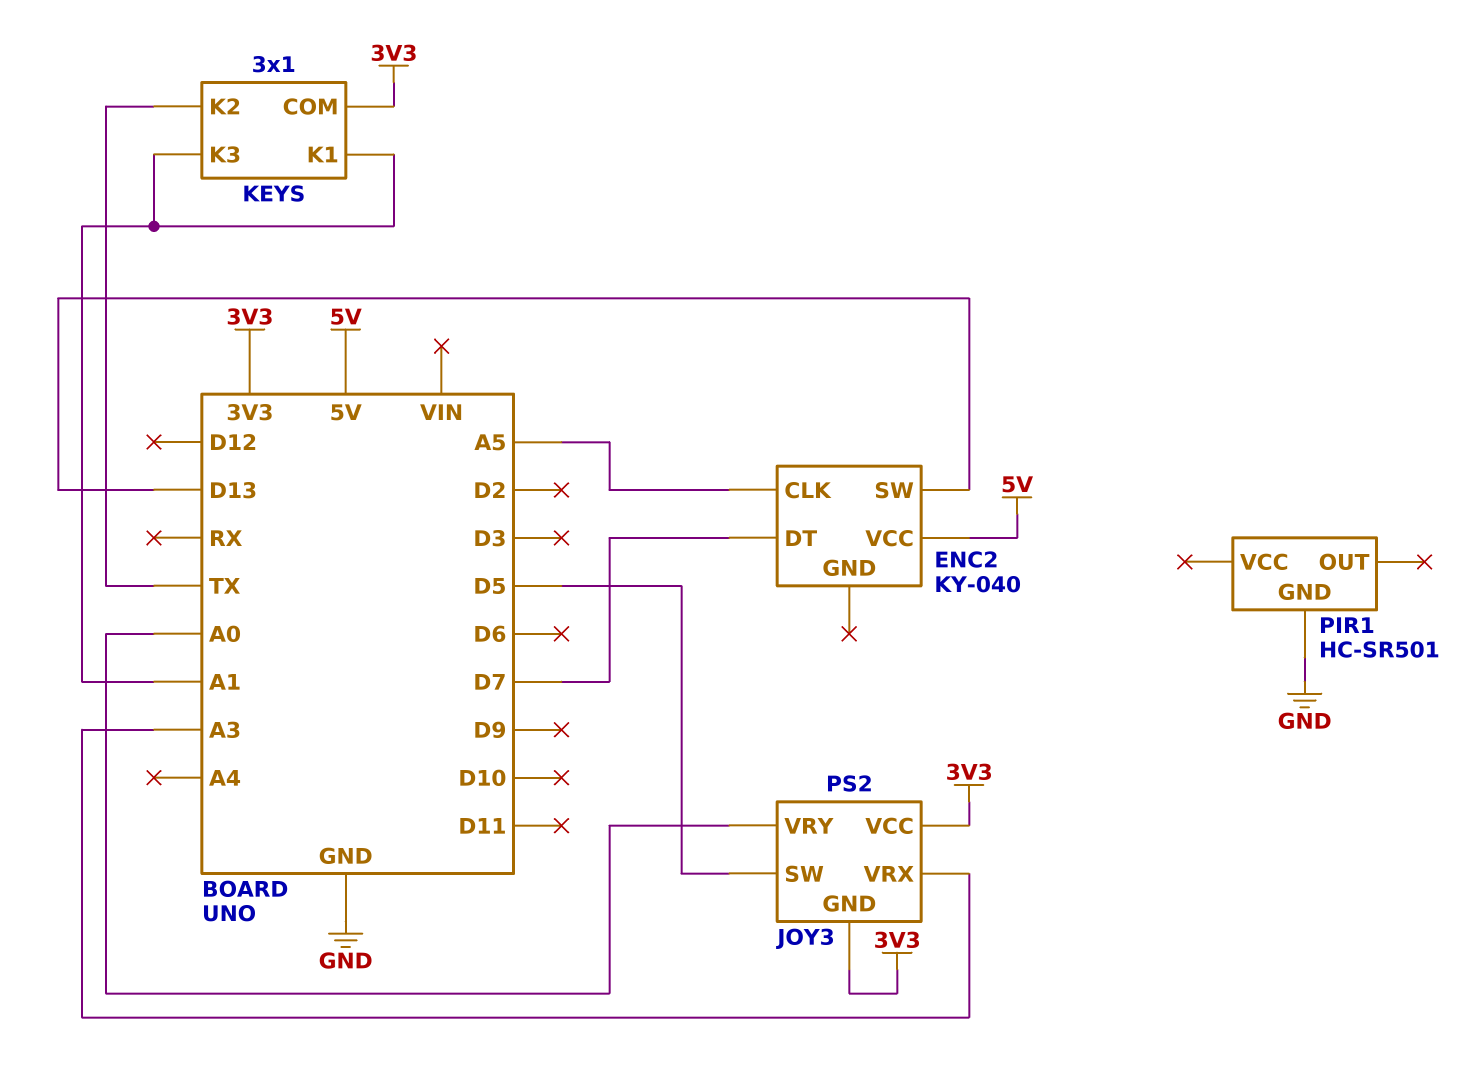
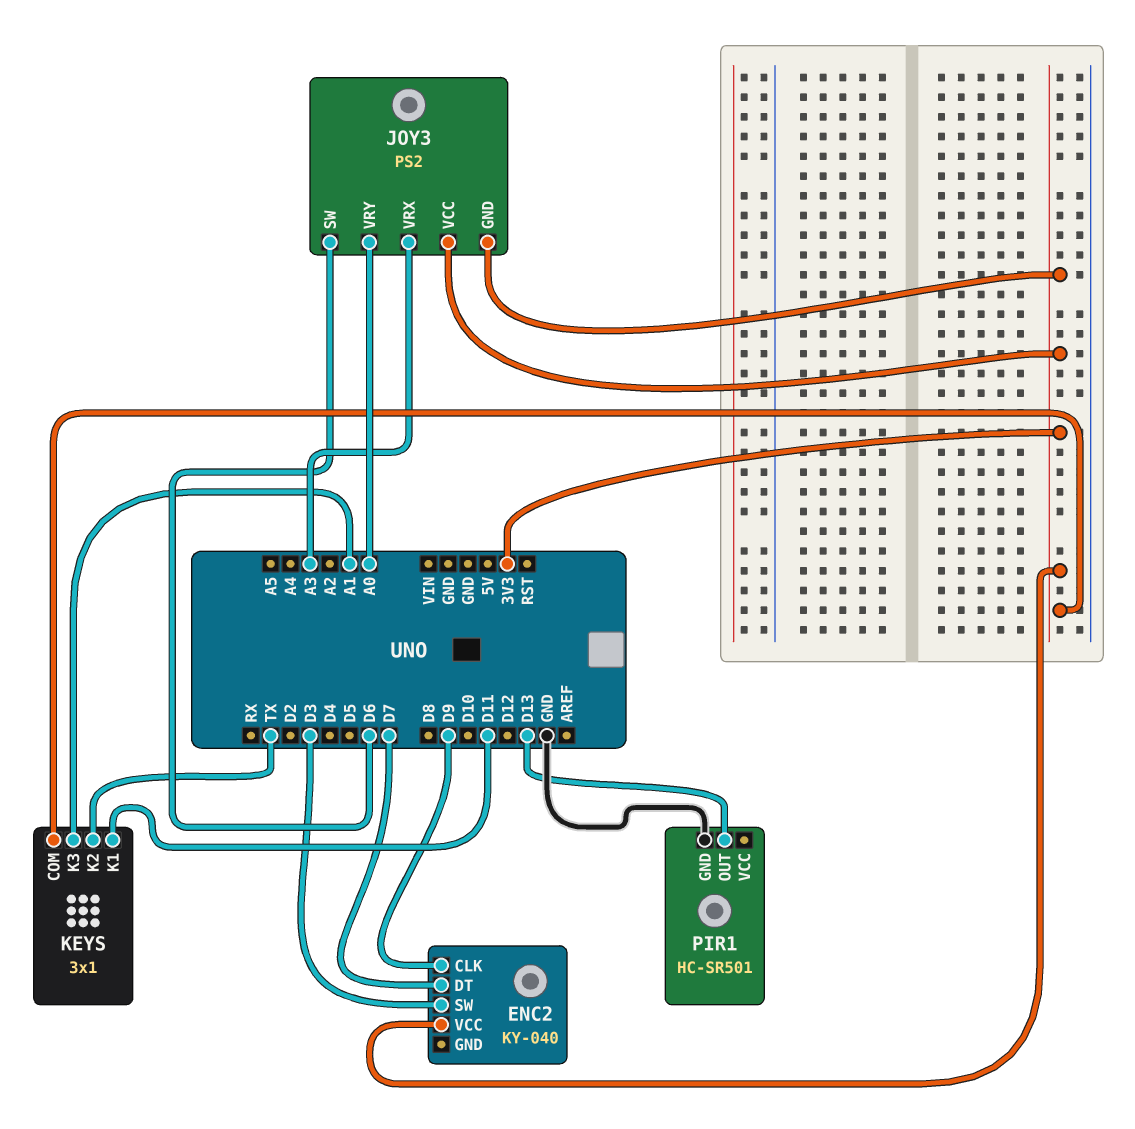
ENC2 pin CLK: A5 -> D9
ENC2 pin SW: D13 -> D3
ENC2 pin VCC: 5V -> 3V3
JOY3 pin SW: D5 -> D6
KEYS pin K1: A1 -> D11
PIR1 pin OUT: none -> D13

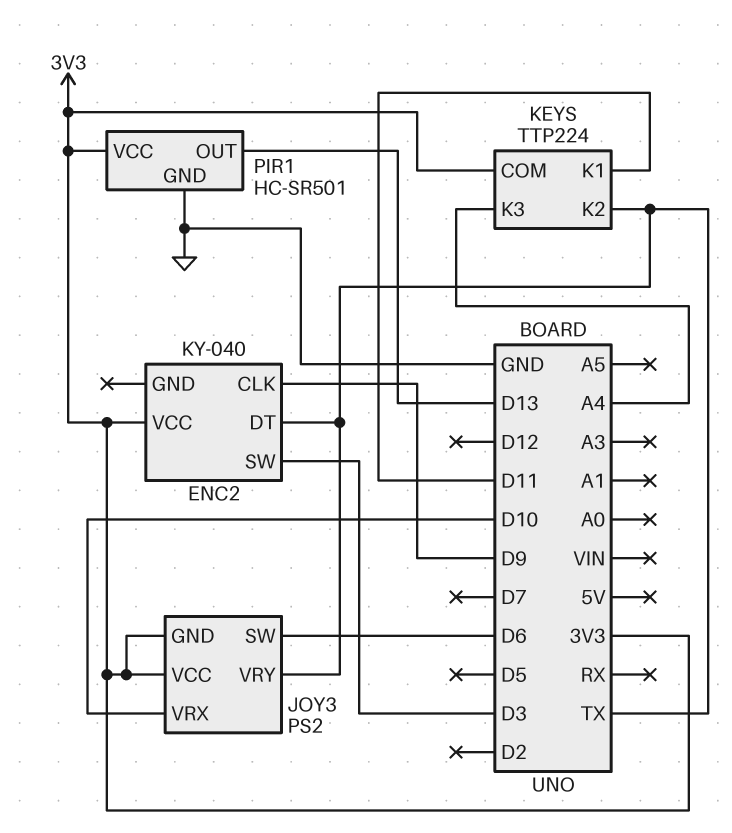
ENC2 pin DT: D7 -> TX
JOY3 pin VRX: A3 -> D10
JOY3 pin VRY: A0 -> TX
KEYS: 3x1 -> TTP224
KEYS pin K3: A1 -> A4
PIR1 pin VCC: none -> 3V3

